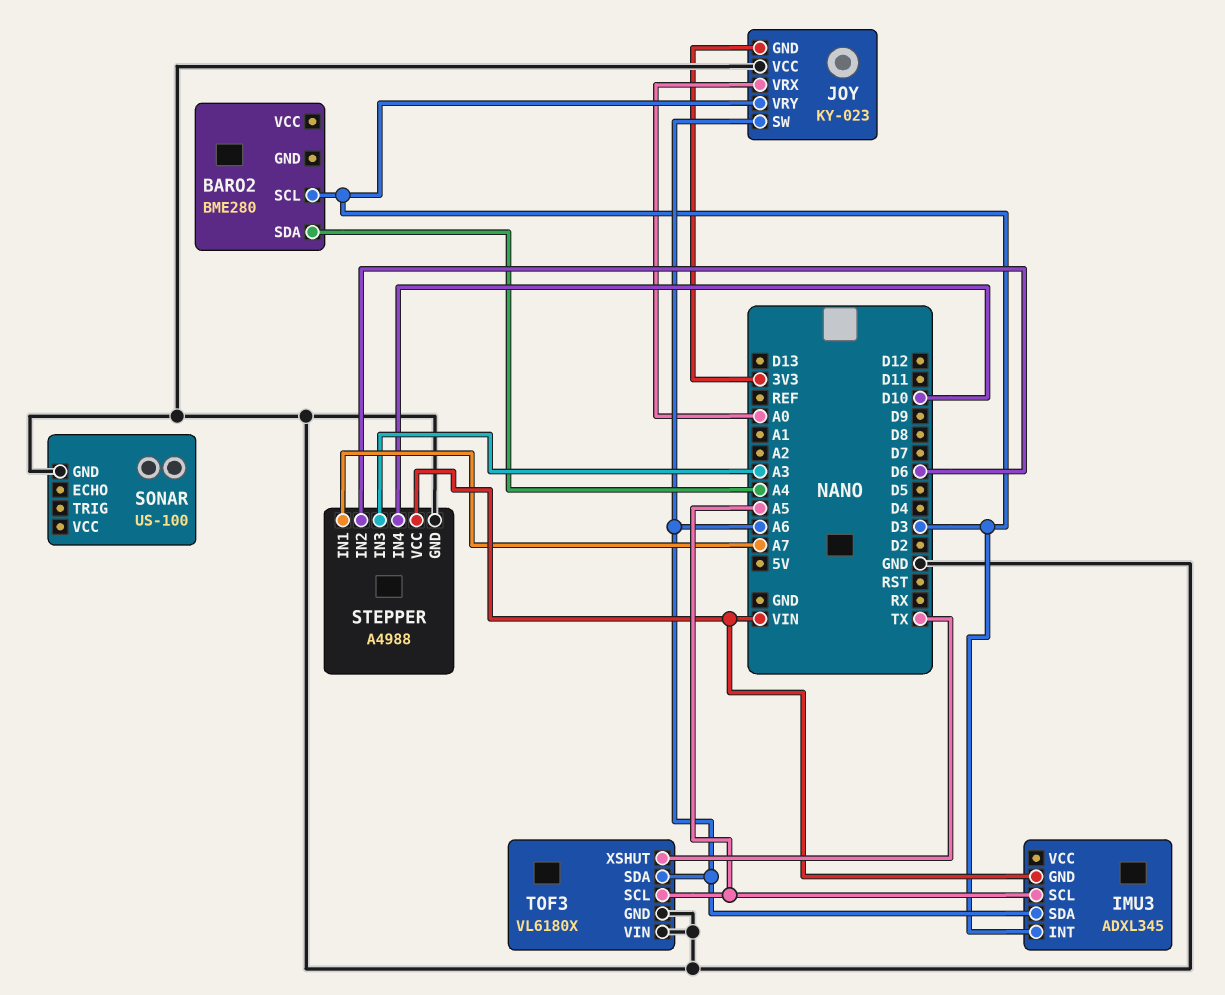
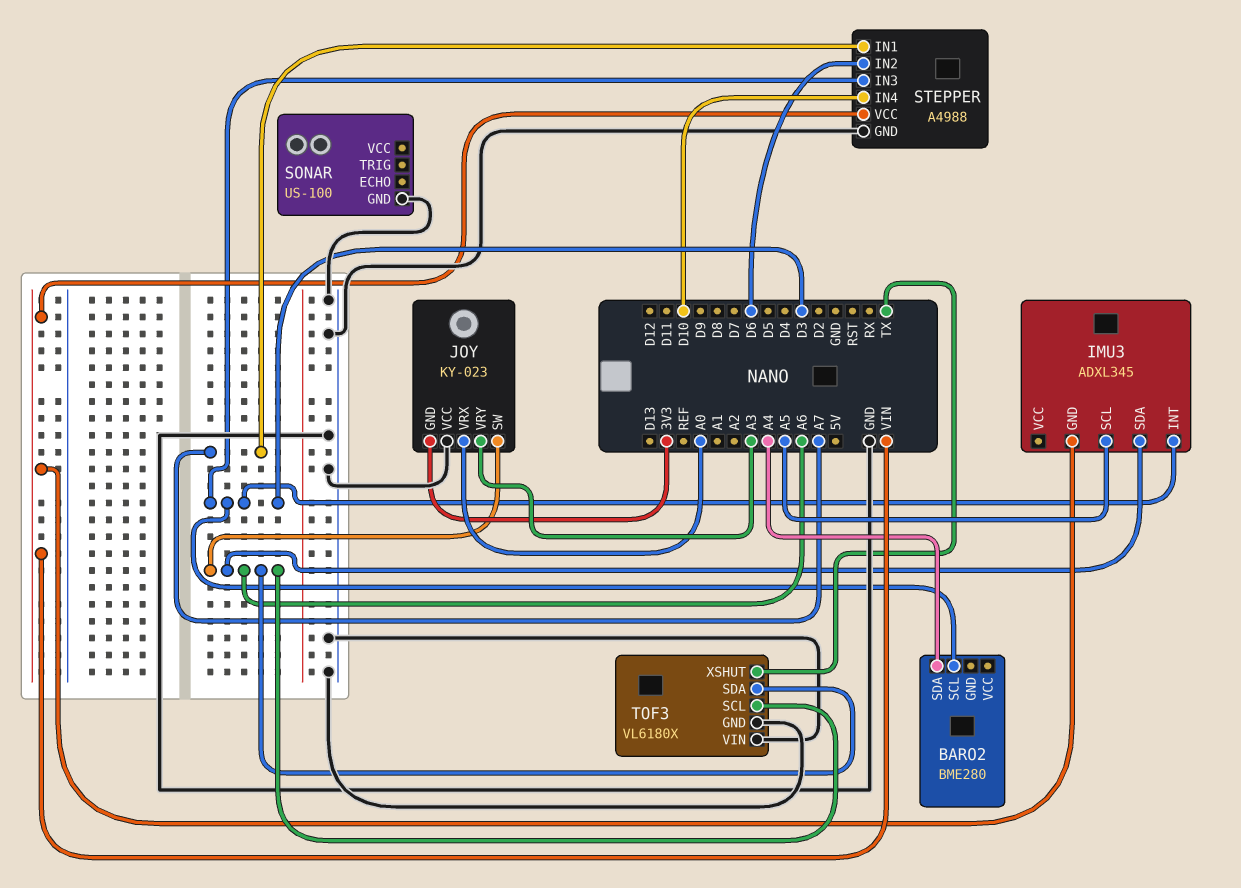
JOY pin VRY: D3 -> A3
STEPPER pin IN3: A3 -> D3
TOF3 pin SCL: A5 -> A6

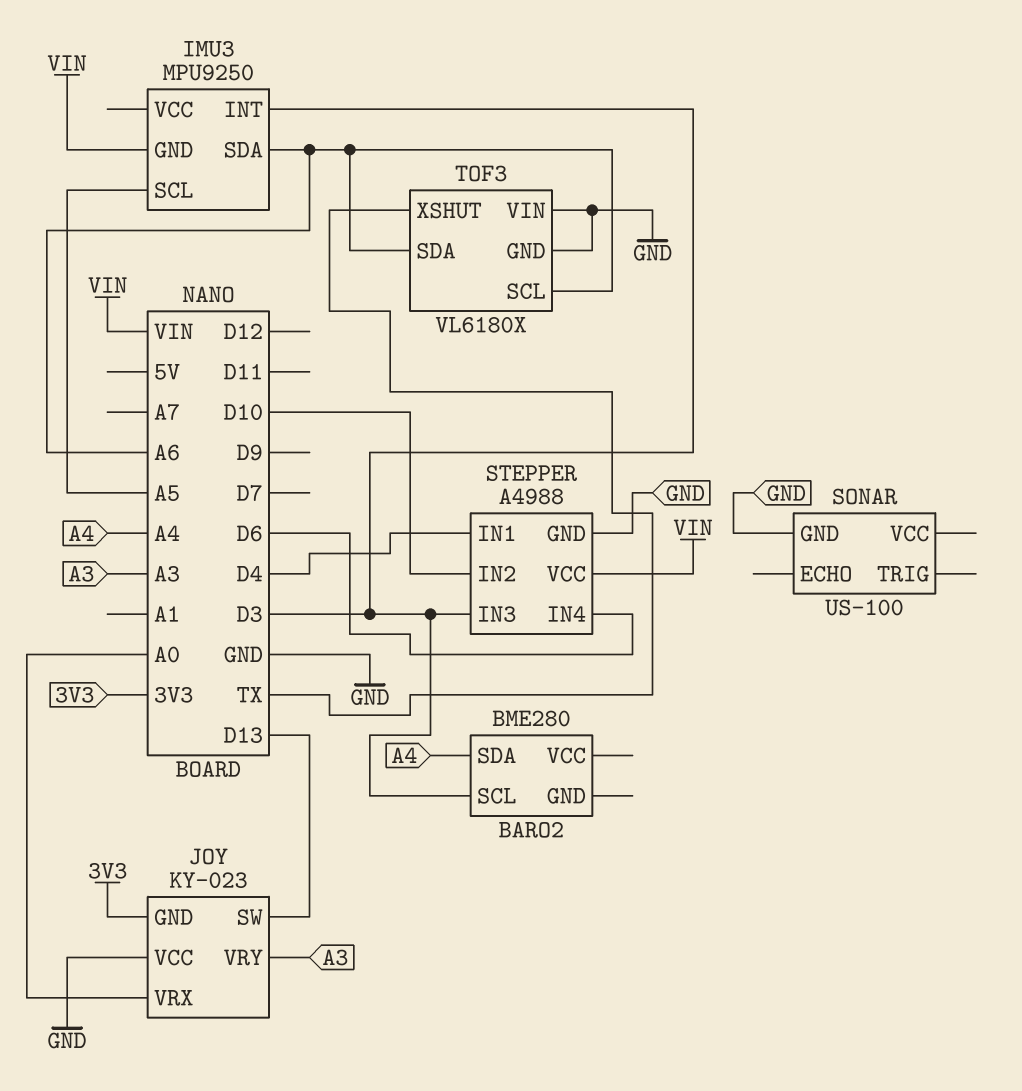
IMU3: ADXL345 -> MPU9250
JOY pin SW: A6 -> D13
STEPPER pin IN1: A7 -> D4
STEPPER pin IN2: D6 -> D10
STEPPER pin IN4: D10 -> D6

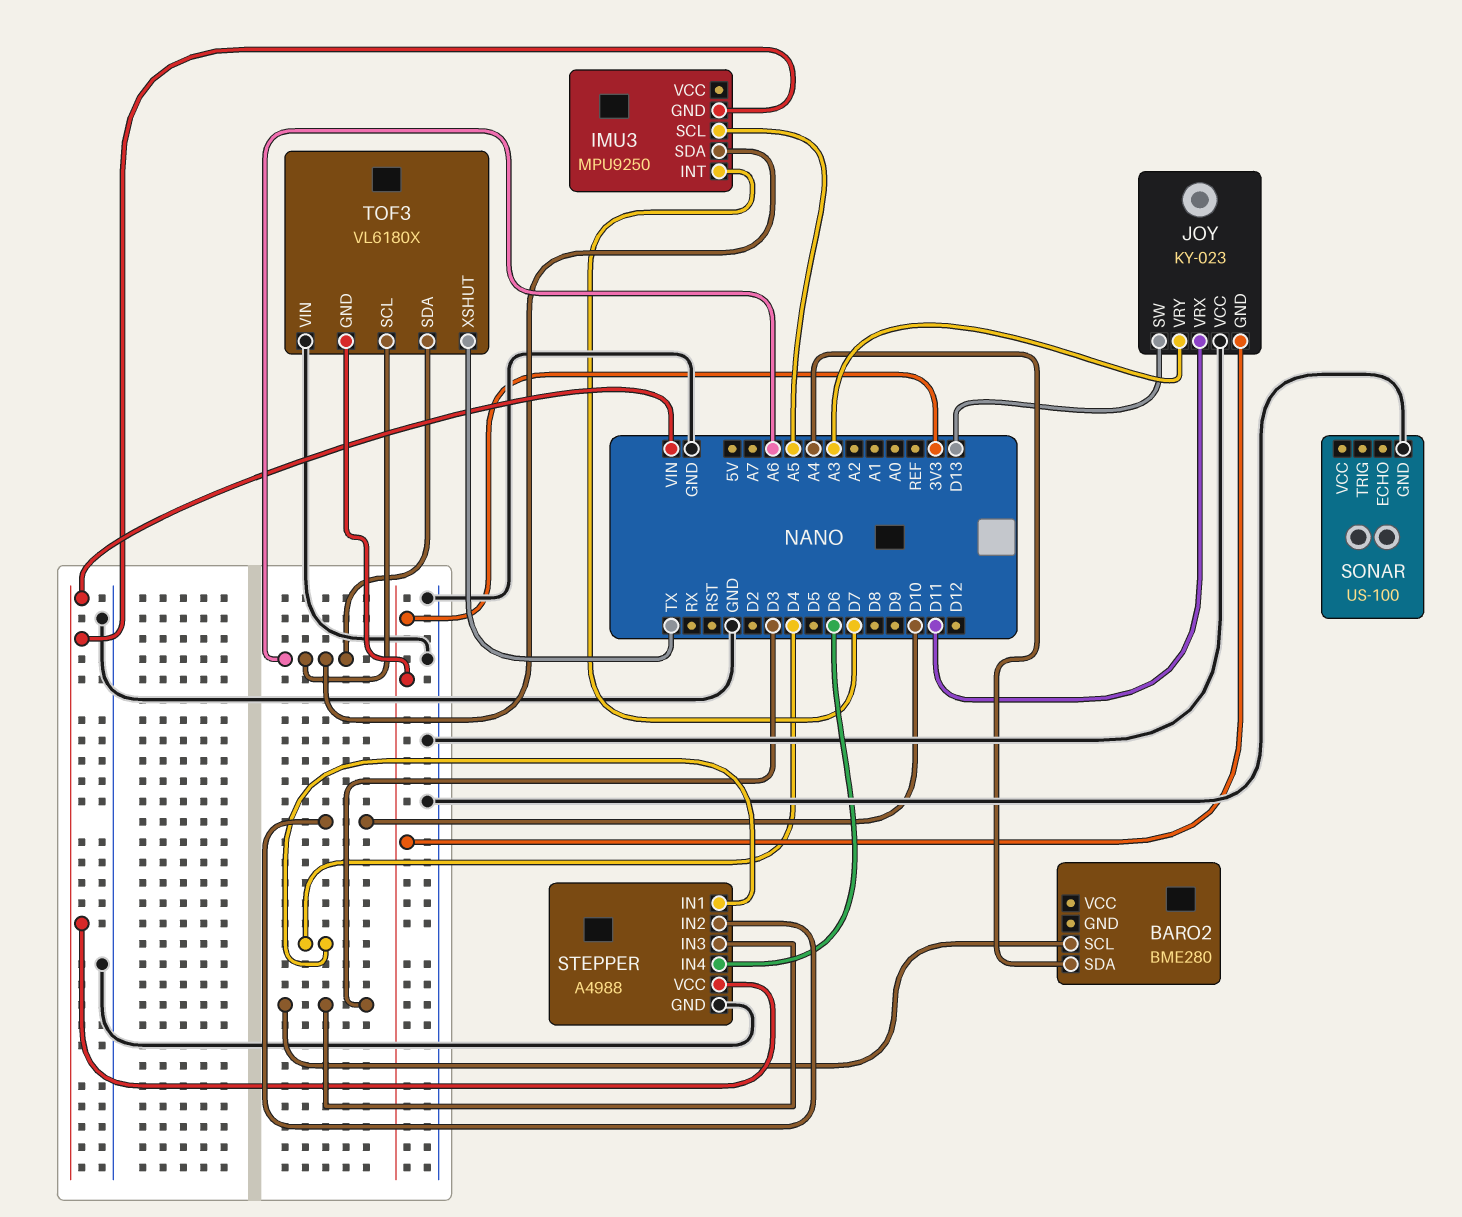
IMU3 pin INT: D3 -> D7
JOY pin VRX: A0 -> D11
TOF3 pin GND: GND -> 3V3

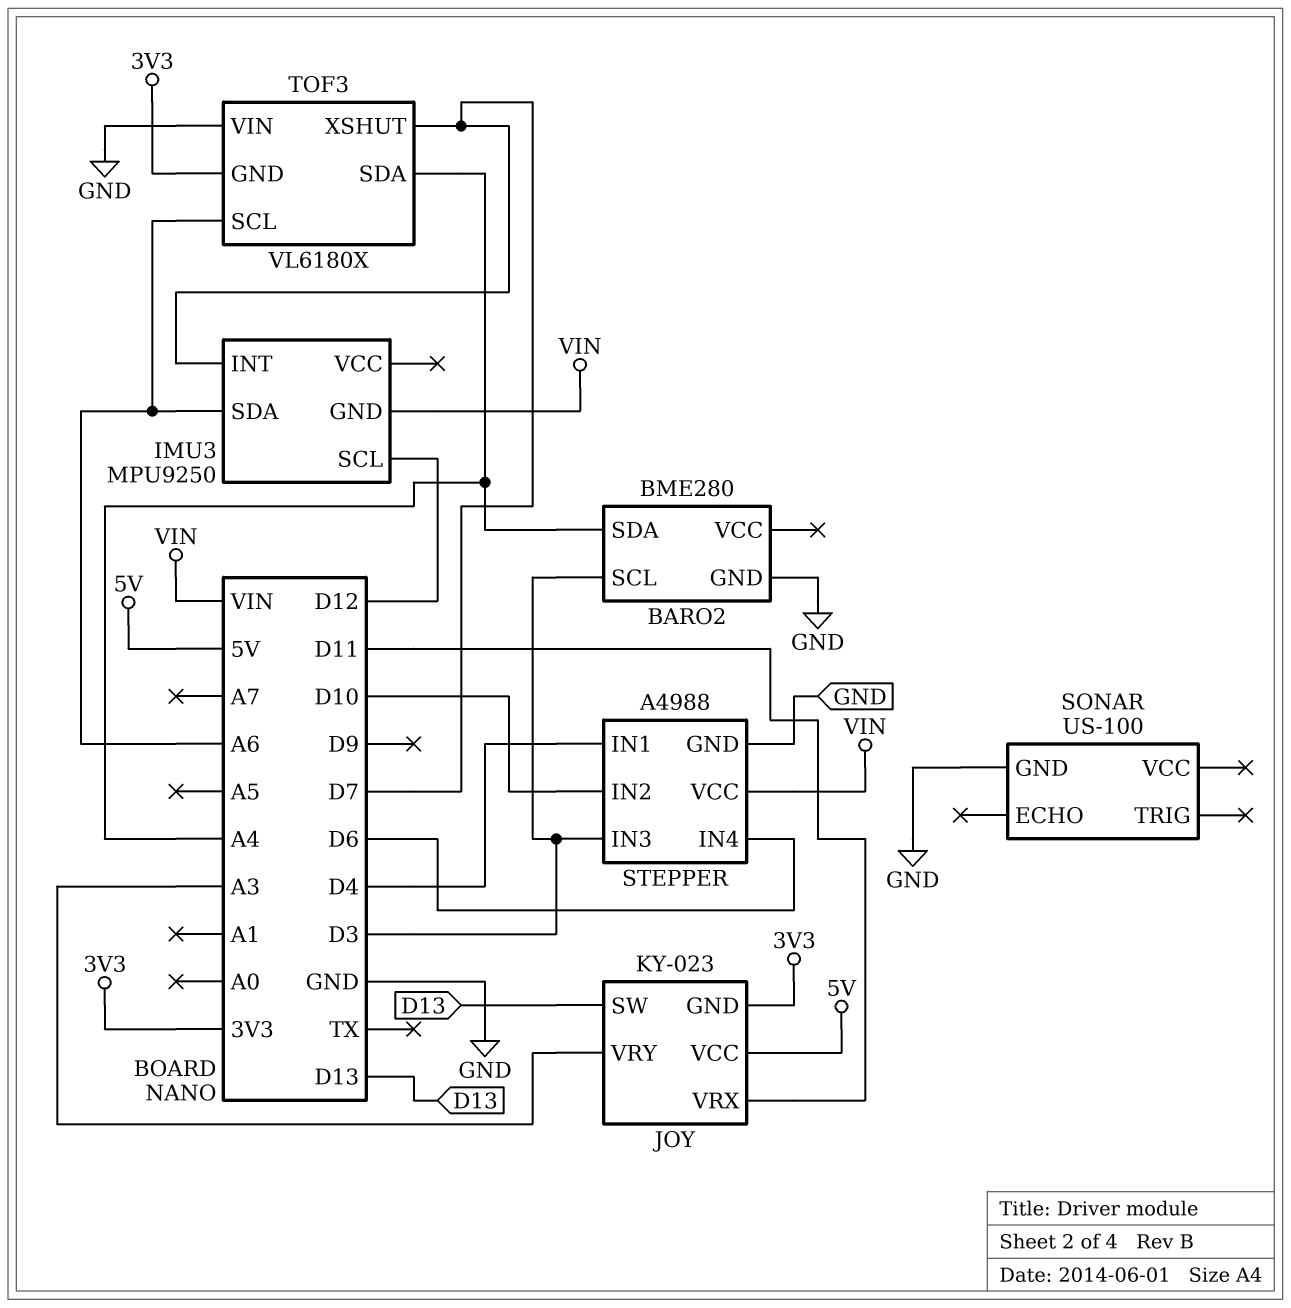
BARO2 pin GND: none -> GND
IMU3 pin SCL: A5 -> D12
JOY pin VCC: GND -> 5V
TOF3 pin SDA: A6 -> A4
TOF3 pin XSHUT: TX -> D7

